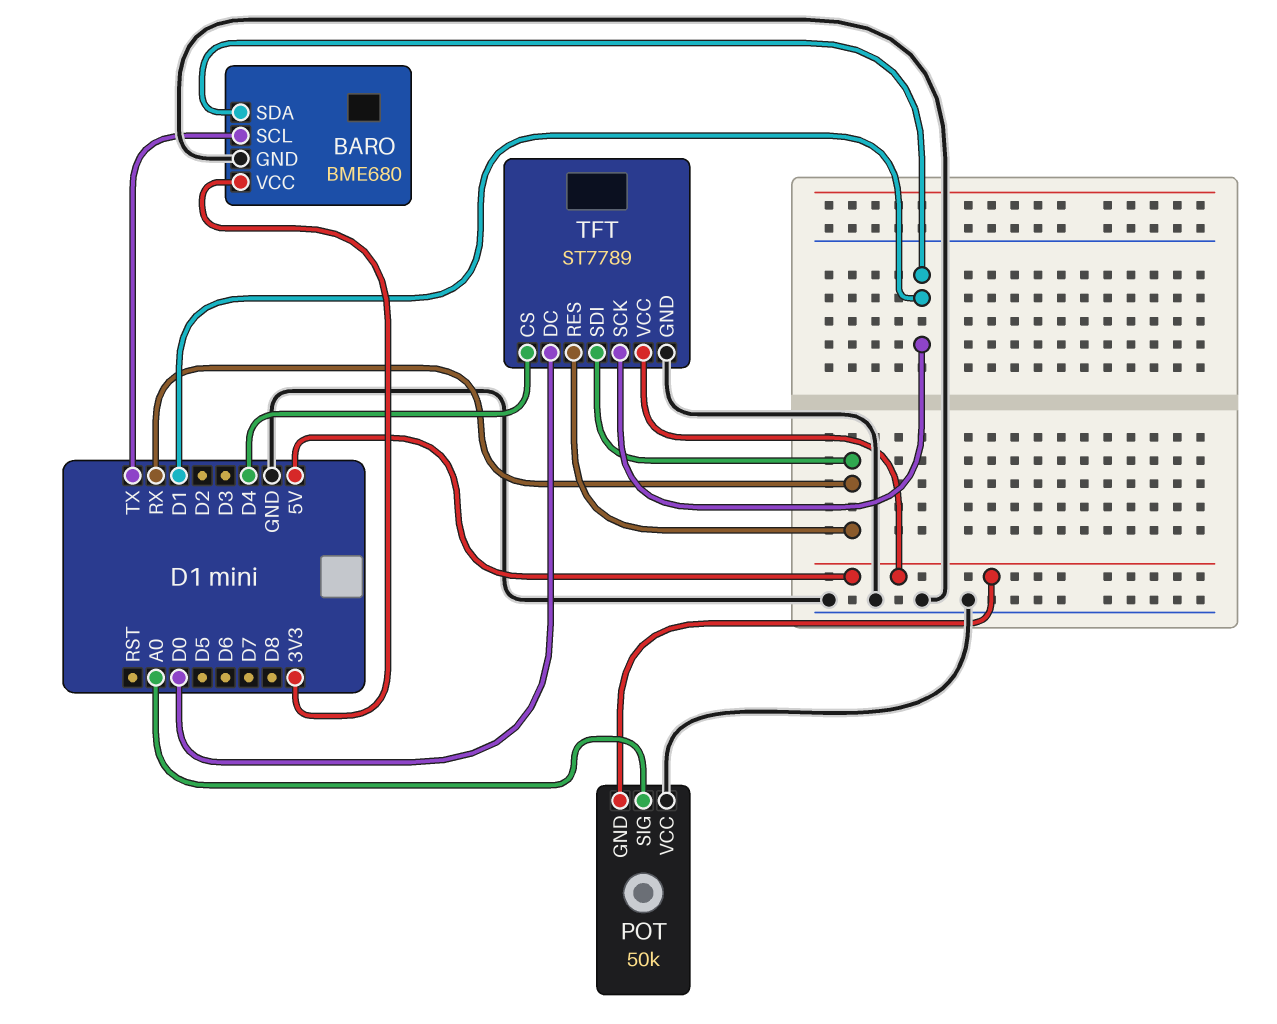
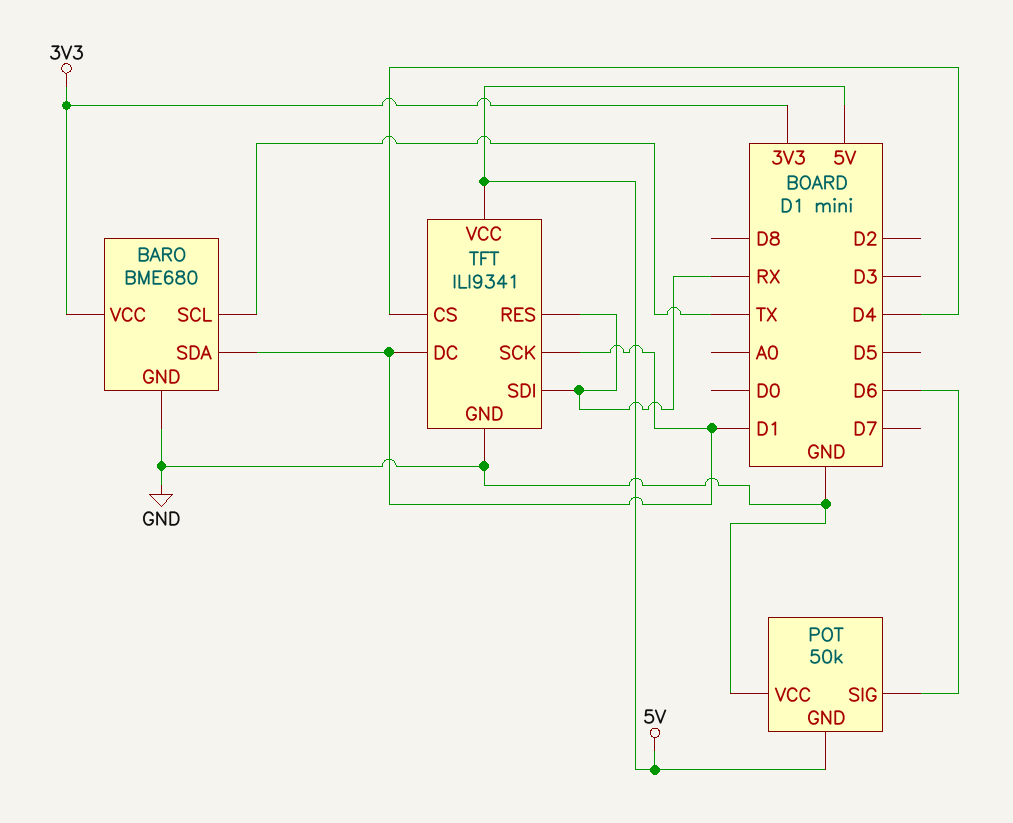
POT pin SIG: A0 -> D6
TFT: ST7789 -> ILI9341
TFT pin DC: D0 -> D1

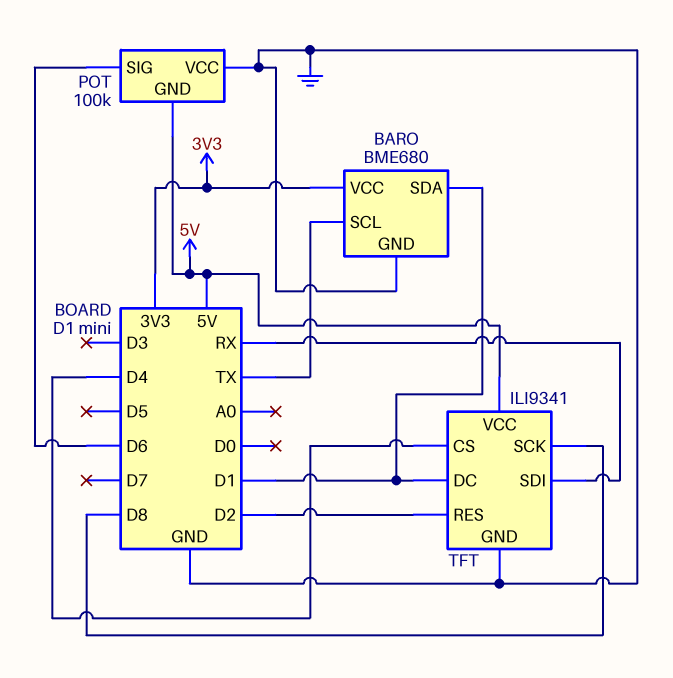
POT: 50k -> 100k
TFT pin RES: RX -> D2
TFT pin SCK: D1 -> D8

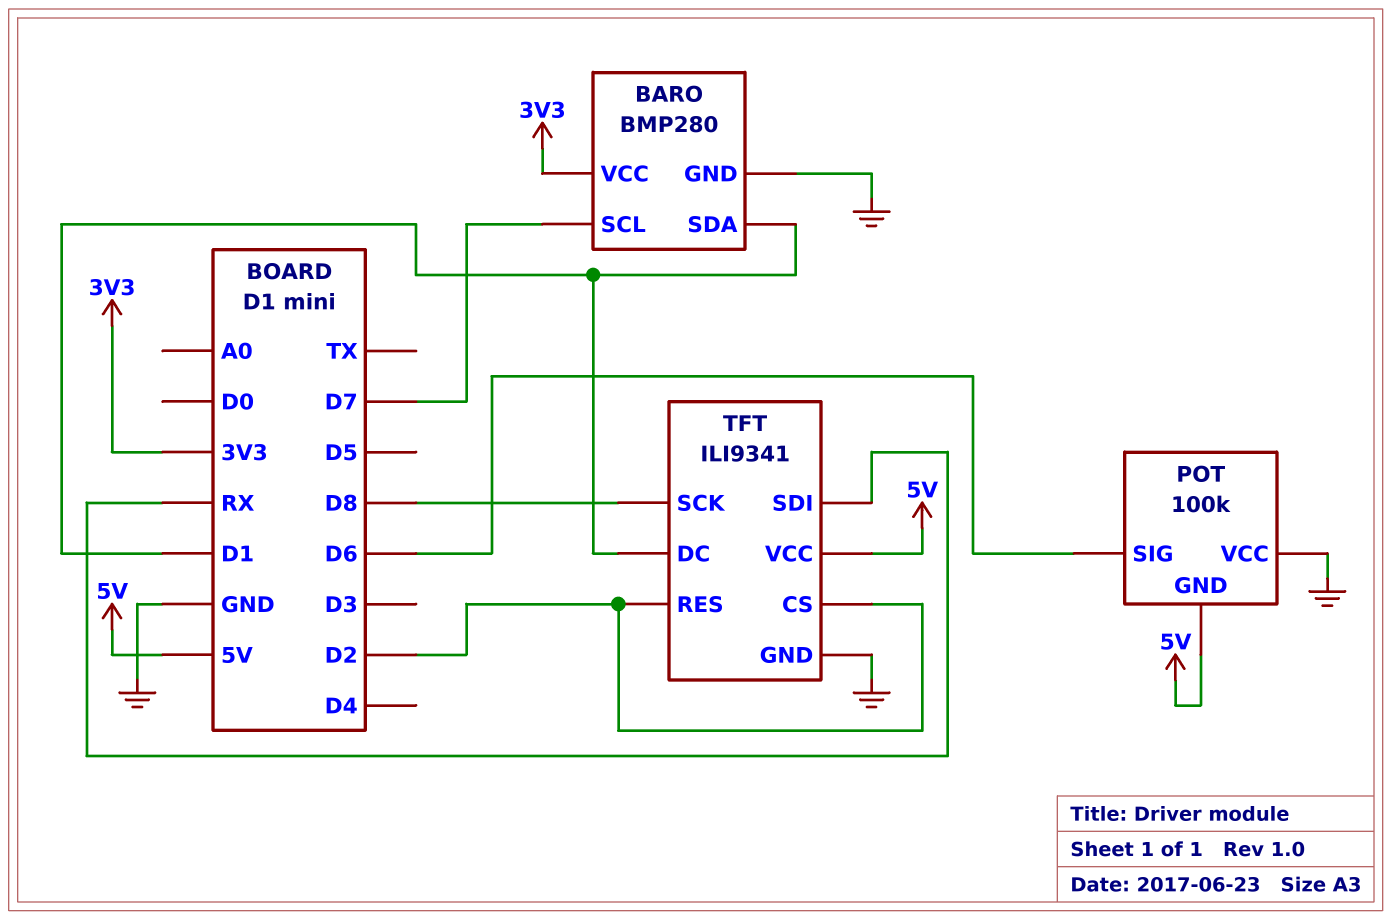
BARO: BME680 -> BMP280
BARO pin SCL: TX -> D7
TFT pin CS: D4 -> D2

